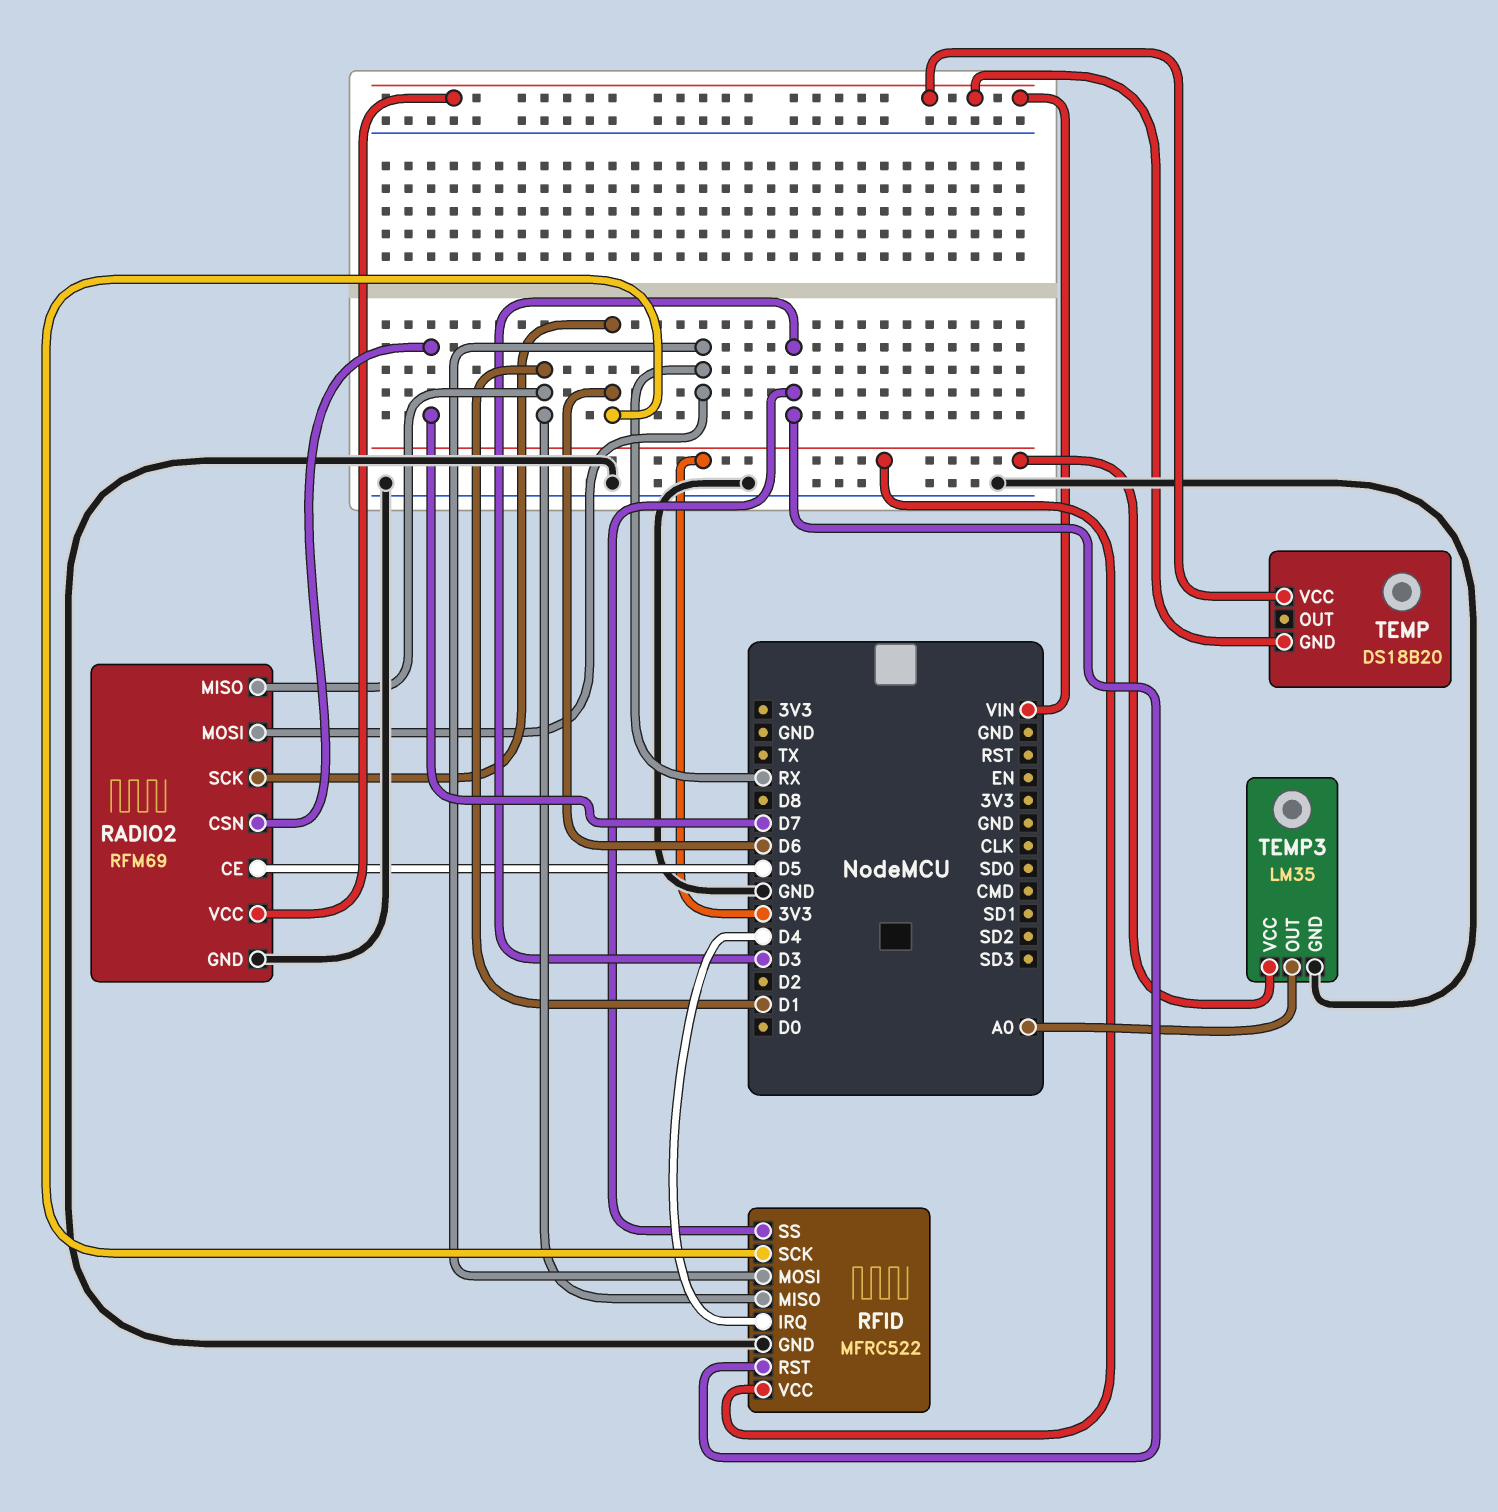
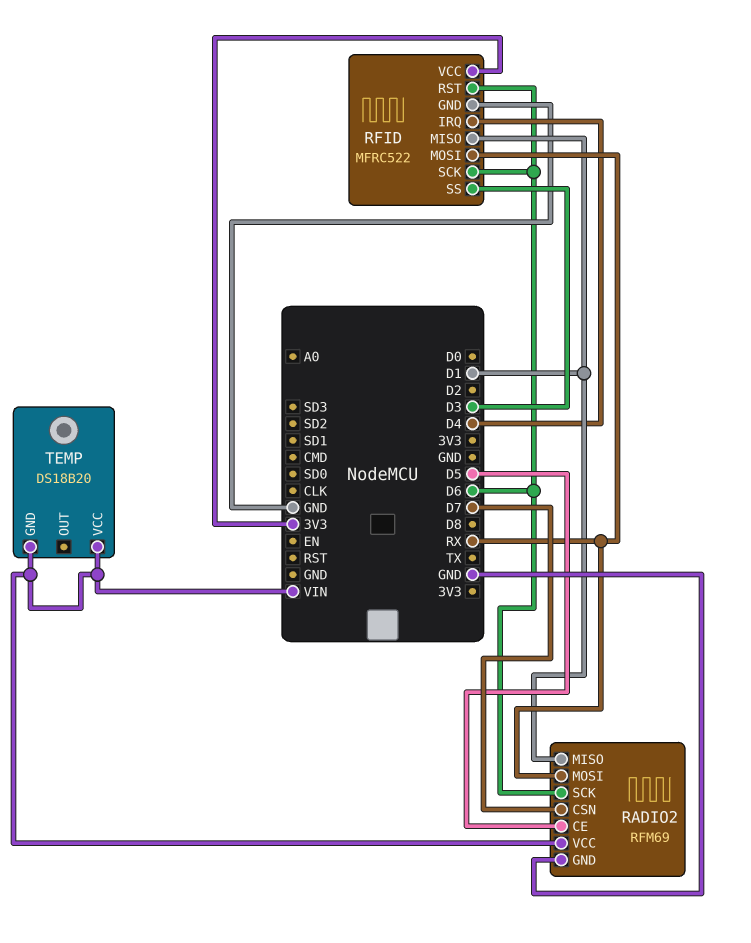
RFID pin RST: D3 -> D6
TEMP3: LM35 -> none
TEMP3 pin GND: GND -> none
TEMP3 pin OUT: A0 -> none
TEMP3 pin VCC: 3V3 -> none

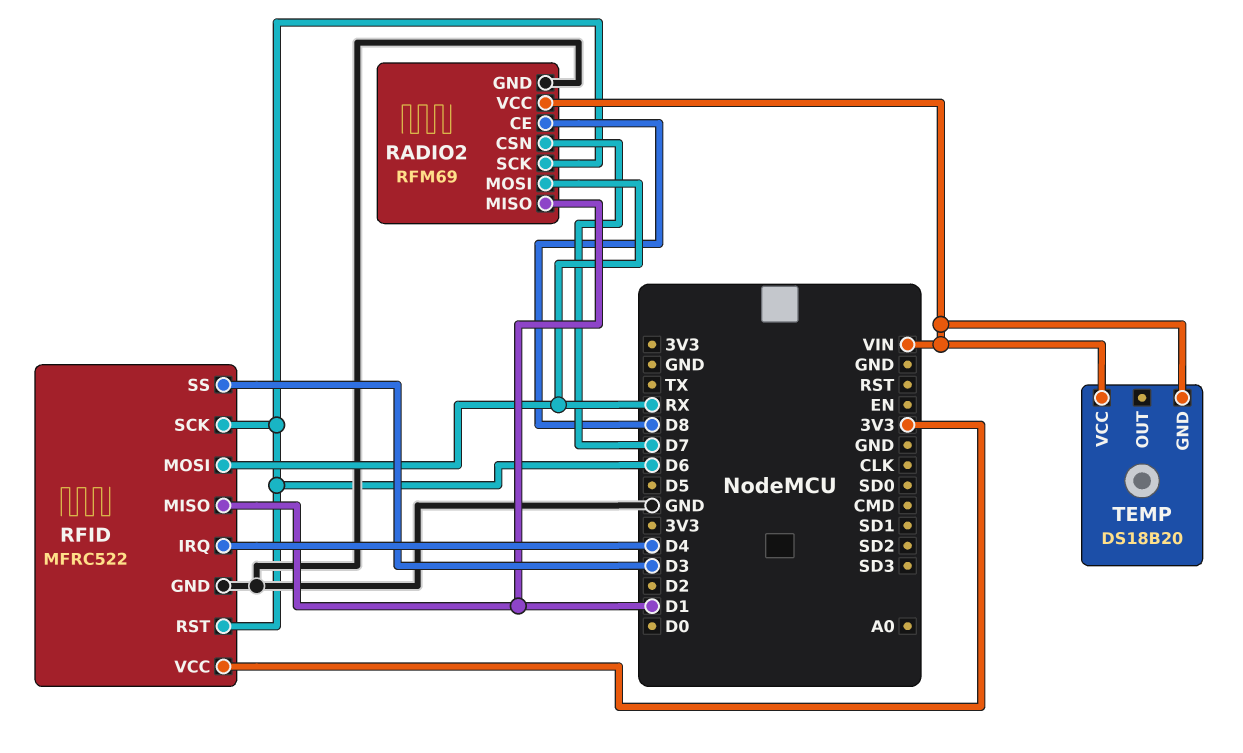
RADIO2 pin CE: D5 -> D8

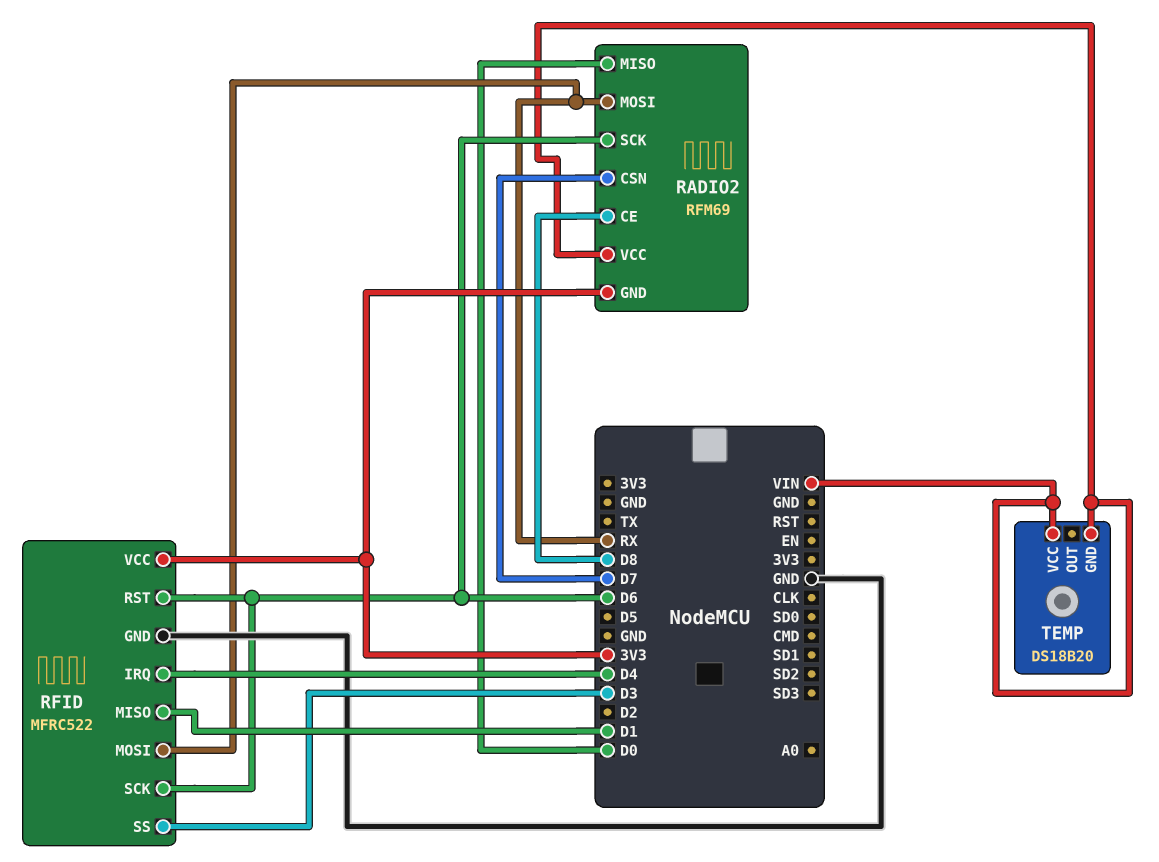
RADIO2 pin GND: GND -> 3V3
RADIO2 pin MISO: D1 -> D0

